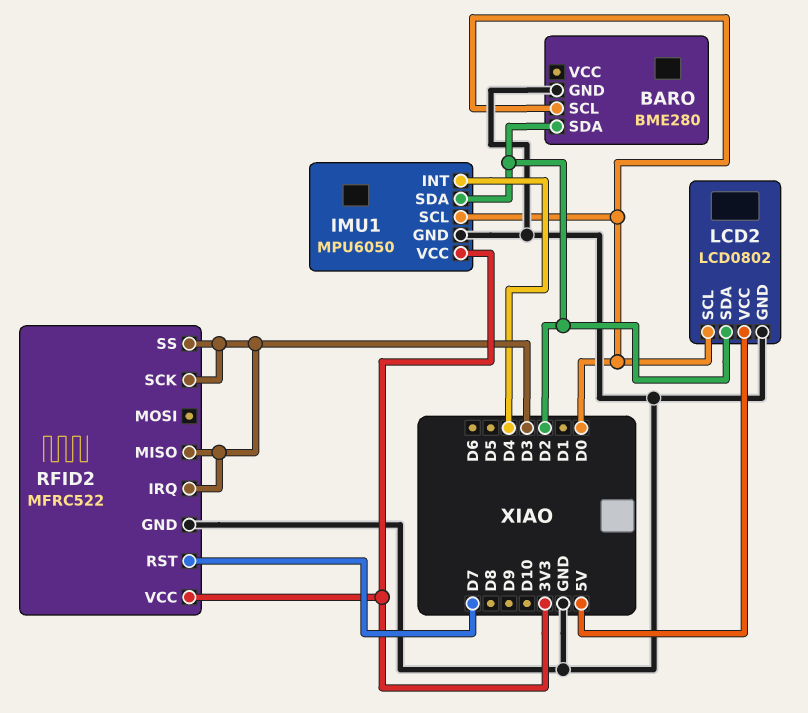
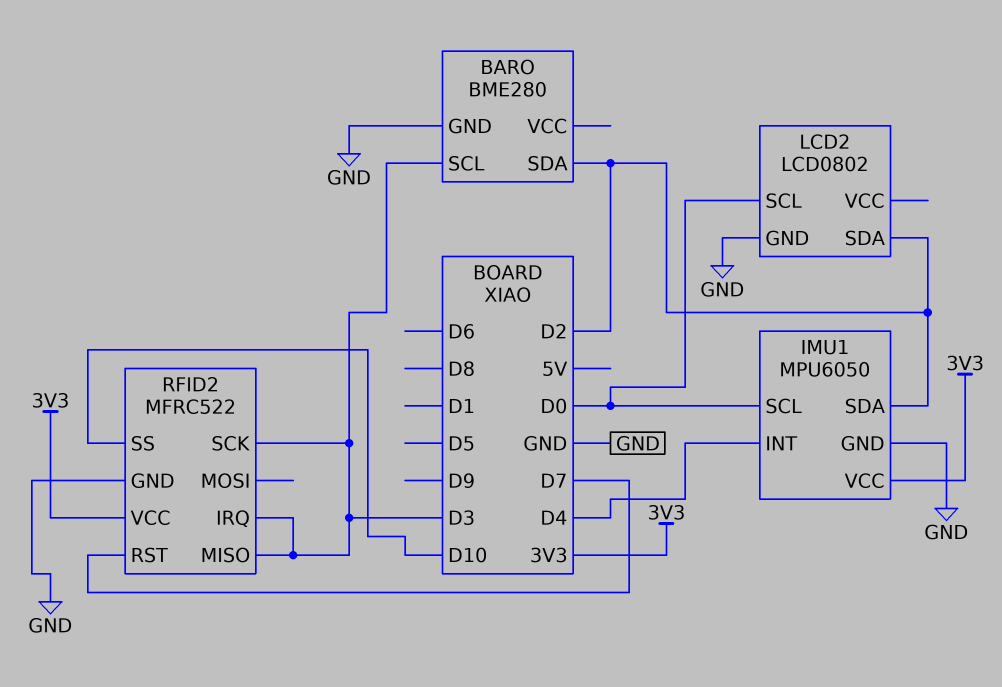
BARO pin SCL: D0 -> D3
LCD2 pin VCC: 5V -> none
RFID2 pin SS: D3 -> D10

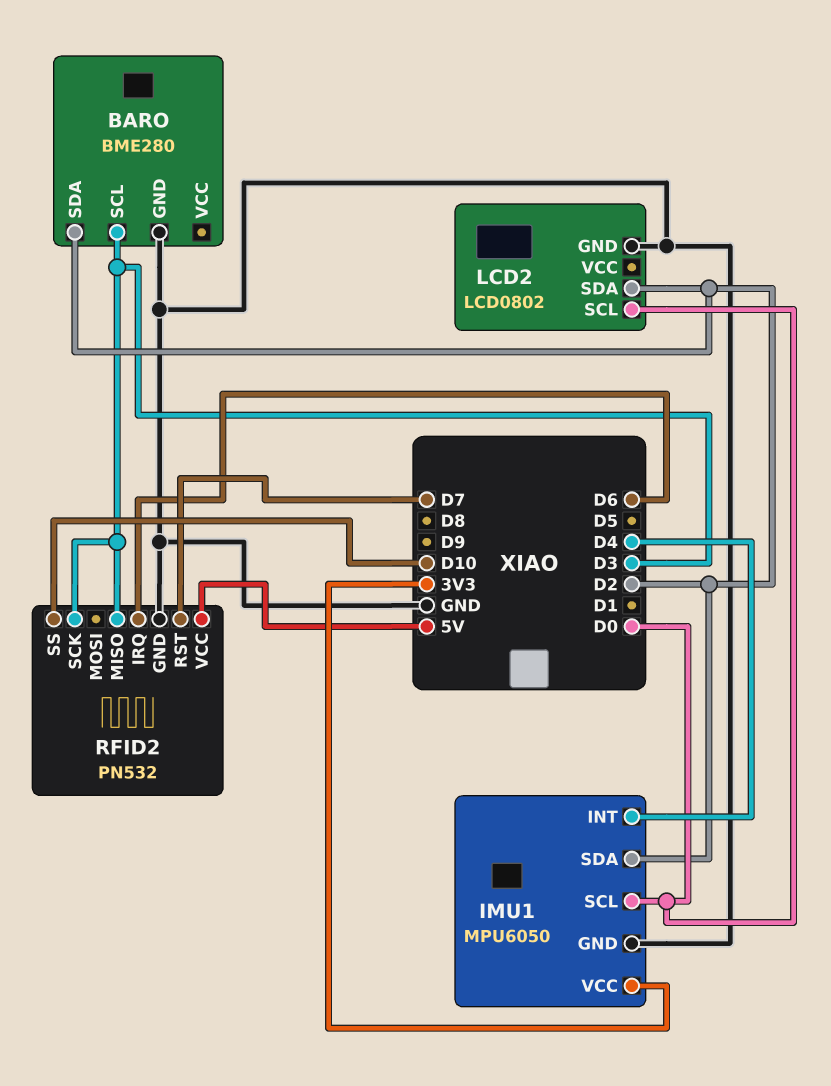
RFID2: MFRC522 -> PN532
RFID2 pin IRQ: D3 -> D6
RFID2 pin VCC: 3V3 -> 5V

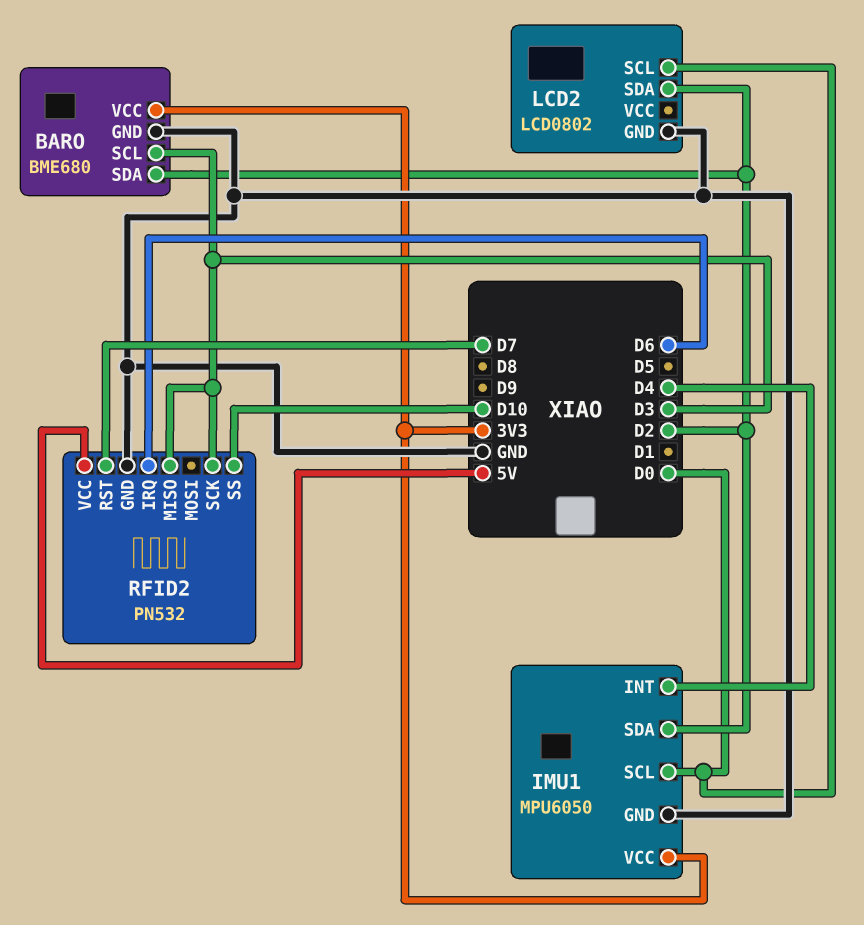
BARO: BME280 -> BME680
BARO pin VCC: none -> 3V3

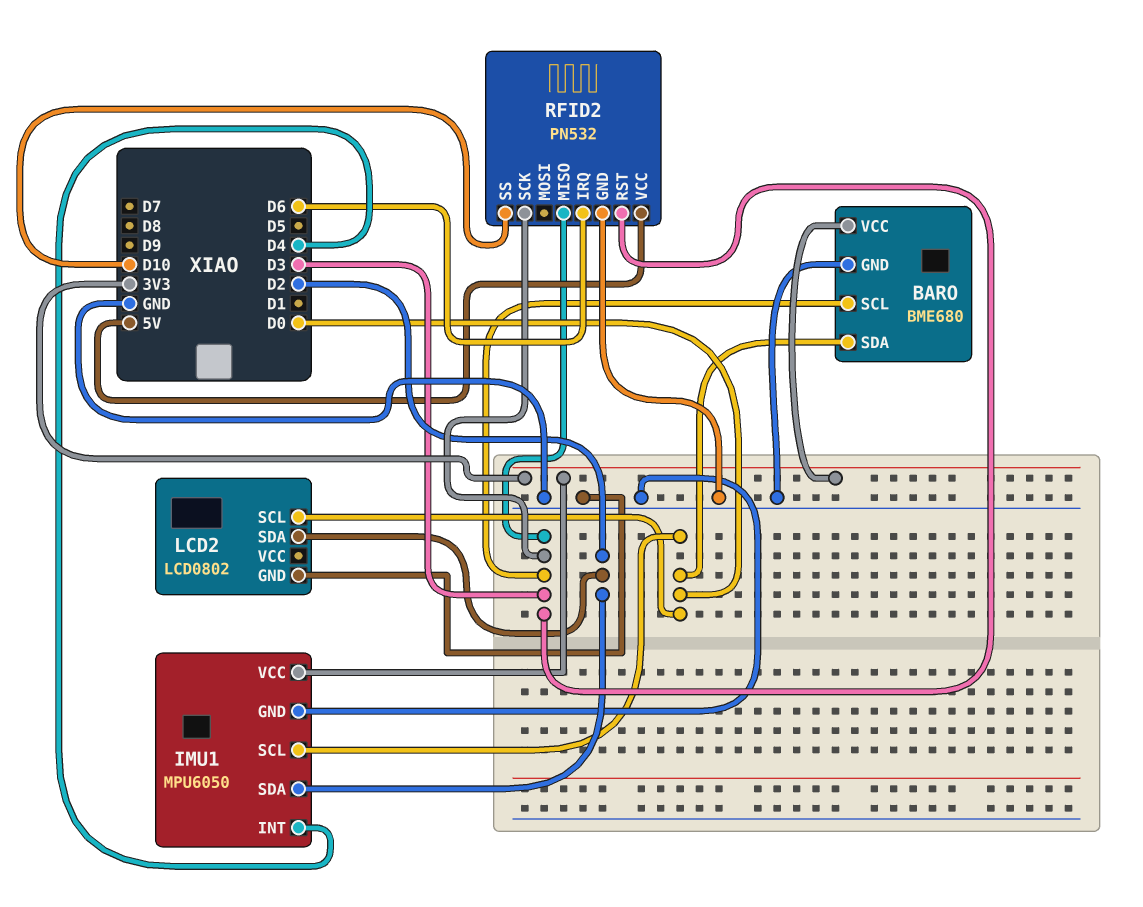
BARO pin SDA: D2 -> D0
RFID2 pin RST: D7 -> D3

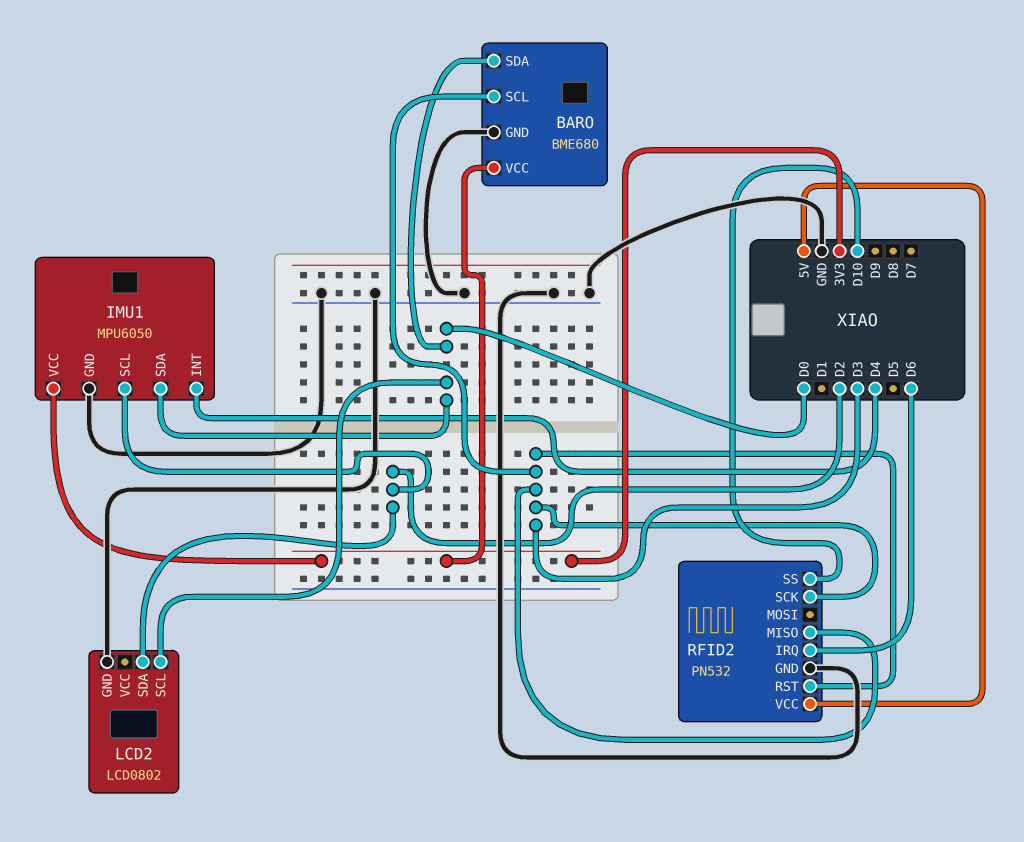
IMU1 pin SCL: D0 -> D2
IMU1 pin SDA: D2 -> D0

